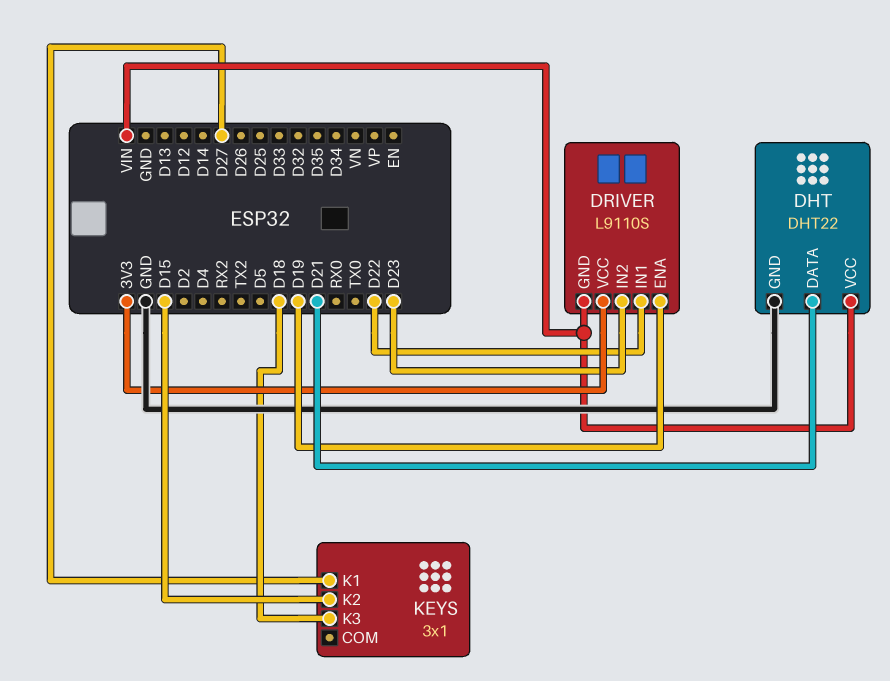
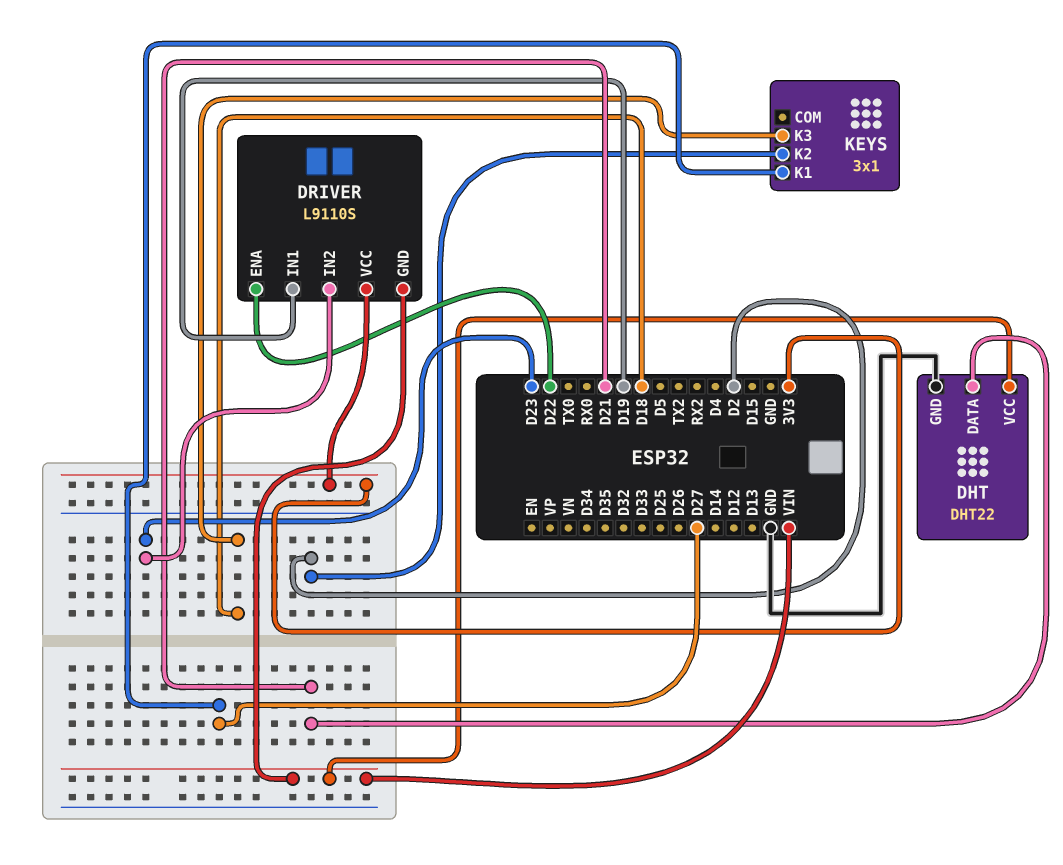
DRIVER pin ENA: D19 -> D22
DRIVER pin IN1: D22 -> D19
KEYS pin K2: D15 -> D2

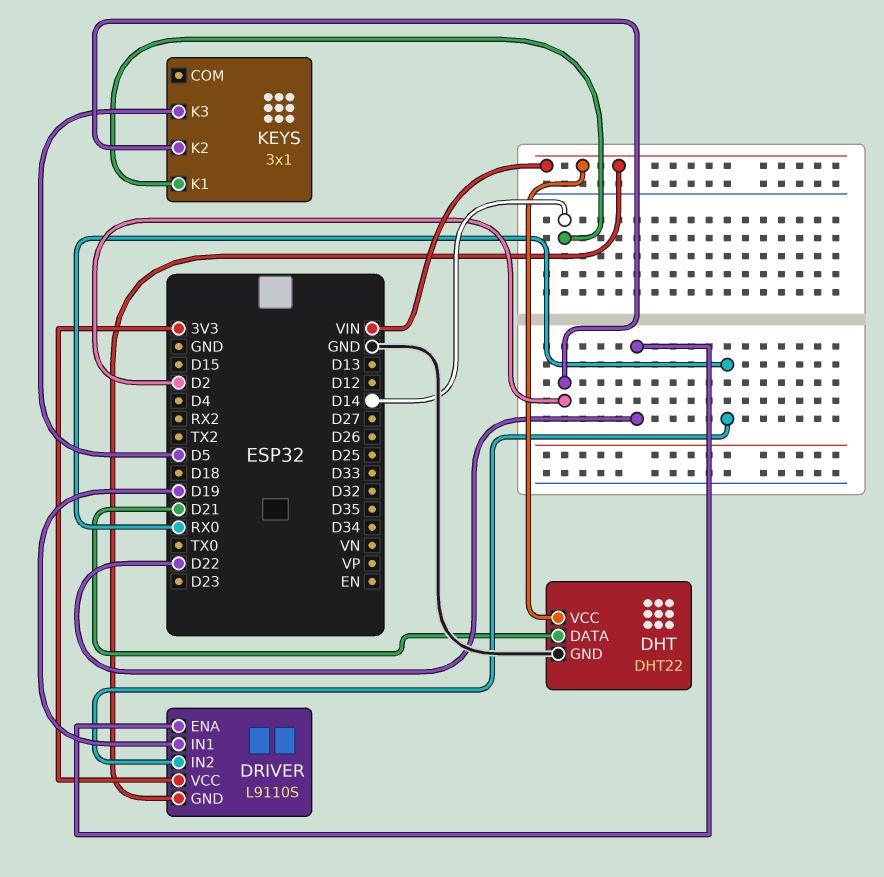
DRIVER pin IN2: D23 -> RX0
KEYS pin K1: D27 -> D14
KEYS pin K3: D18 -> D5

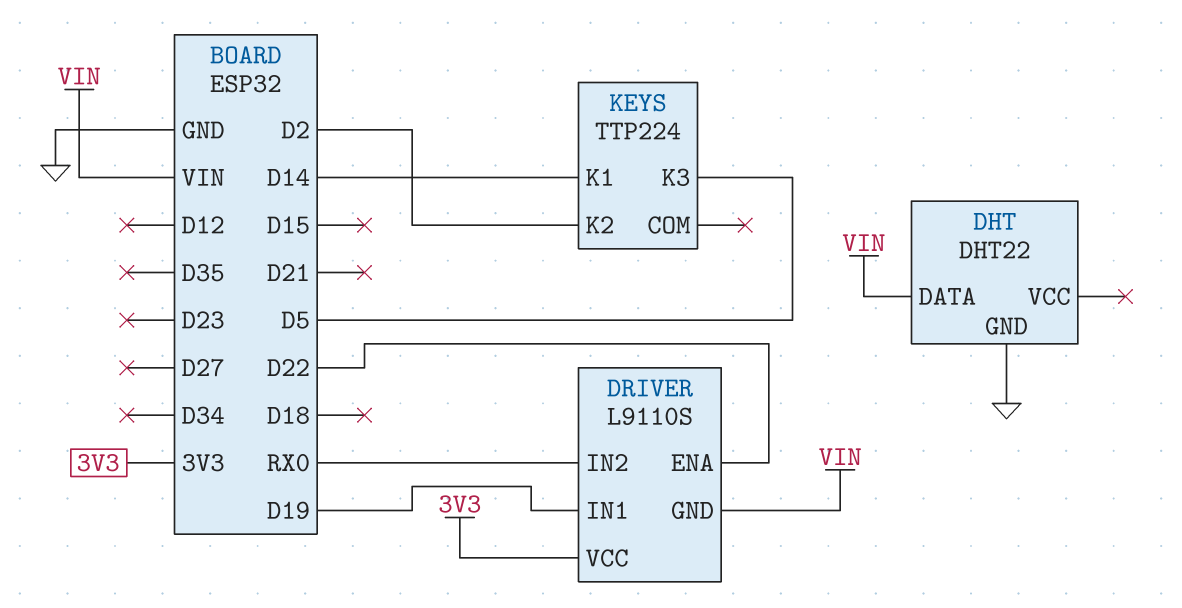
DHT pin DATA: D21 -> VIN
DHT pin VCC: VIN -> none
KEYS: 3x1 -> TTP224

